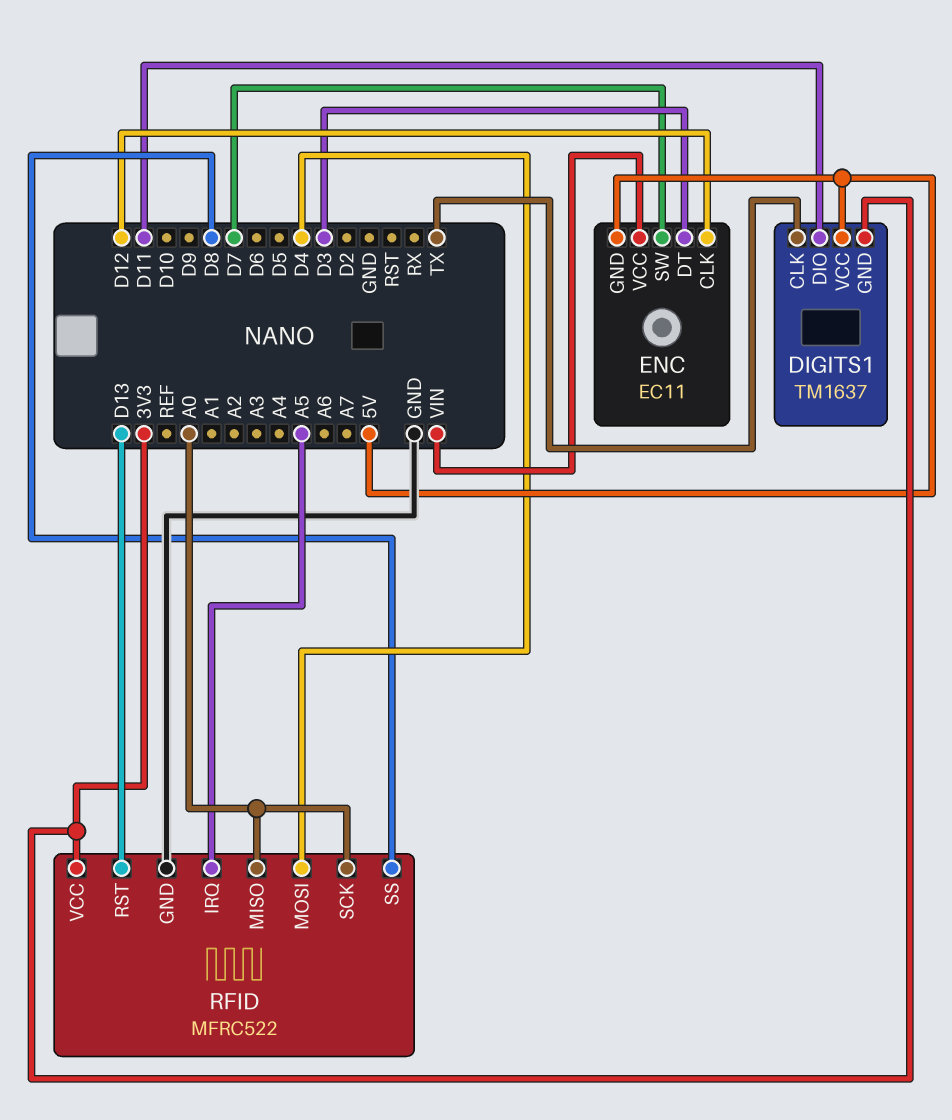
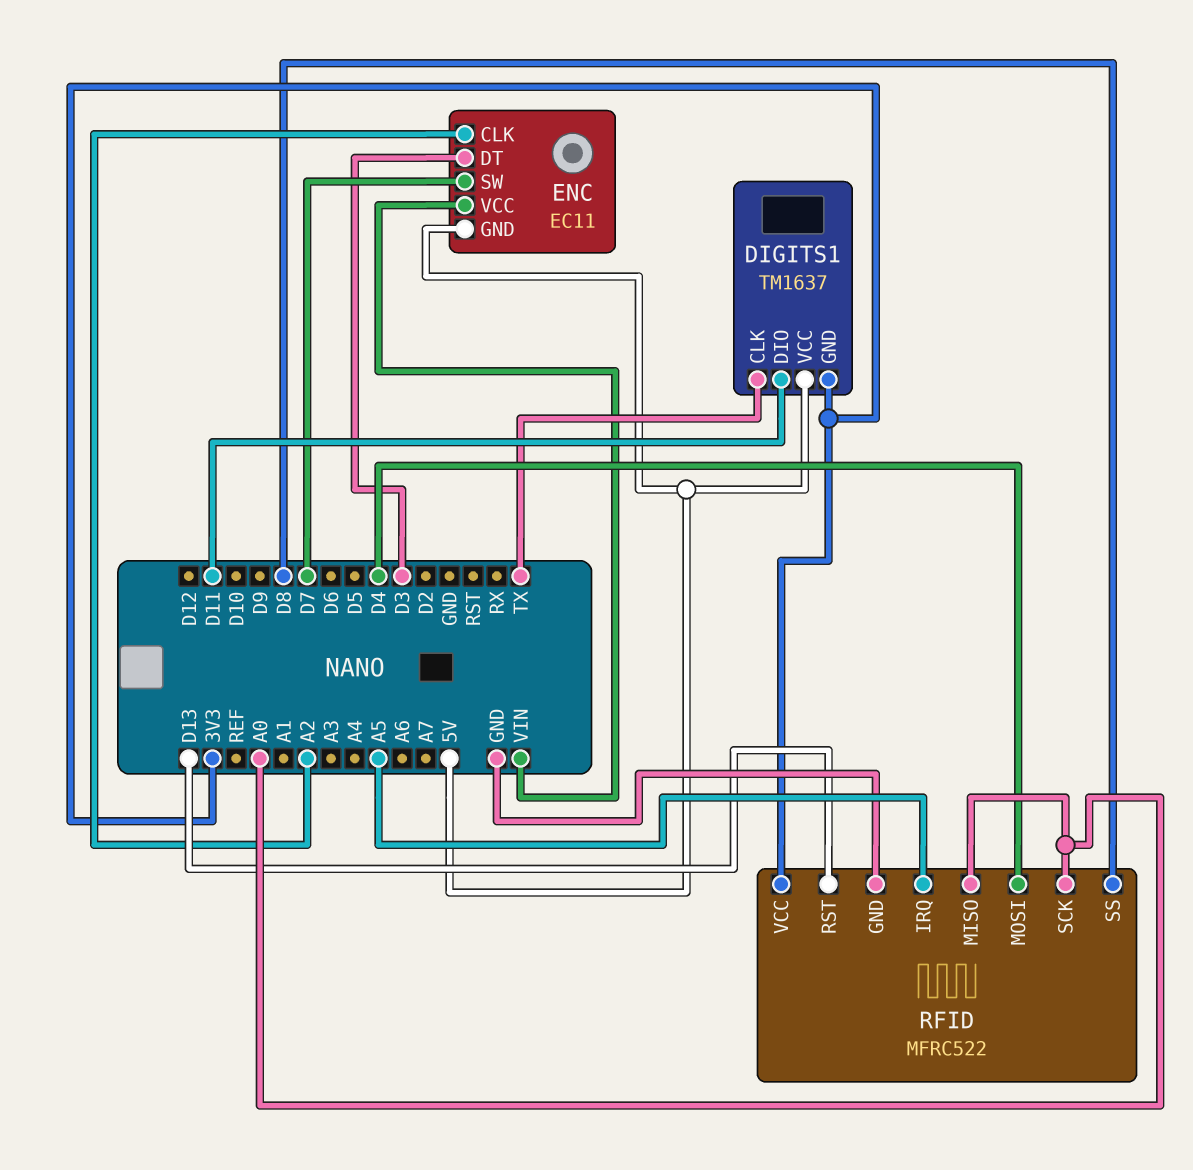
ENC pin CLK: D12 -> A2

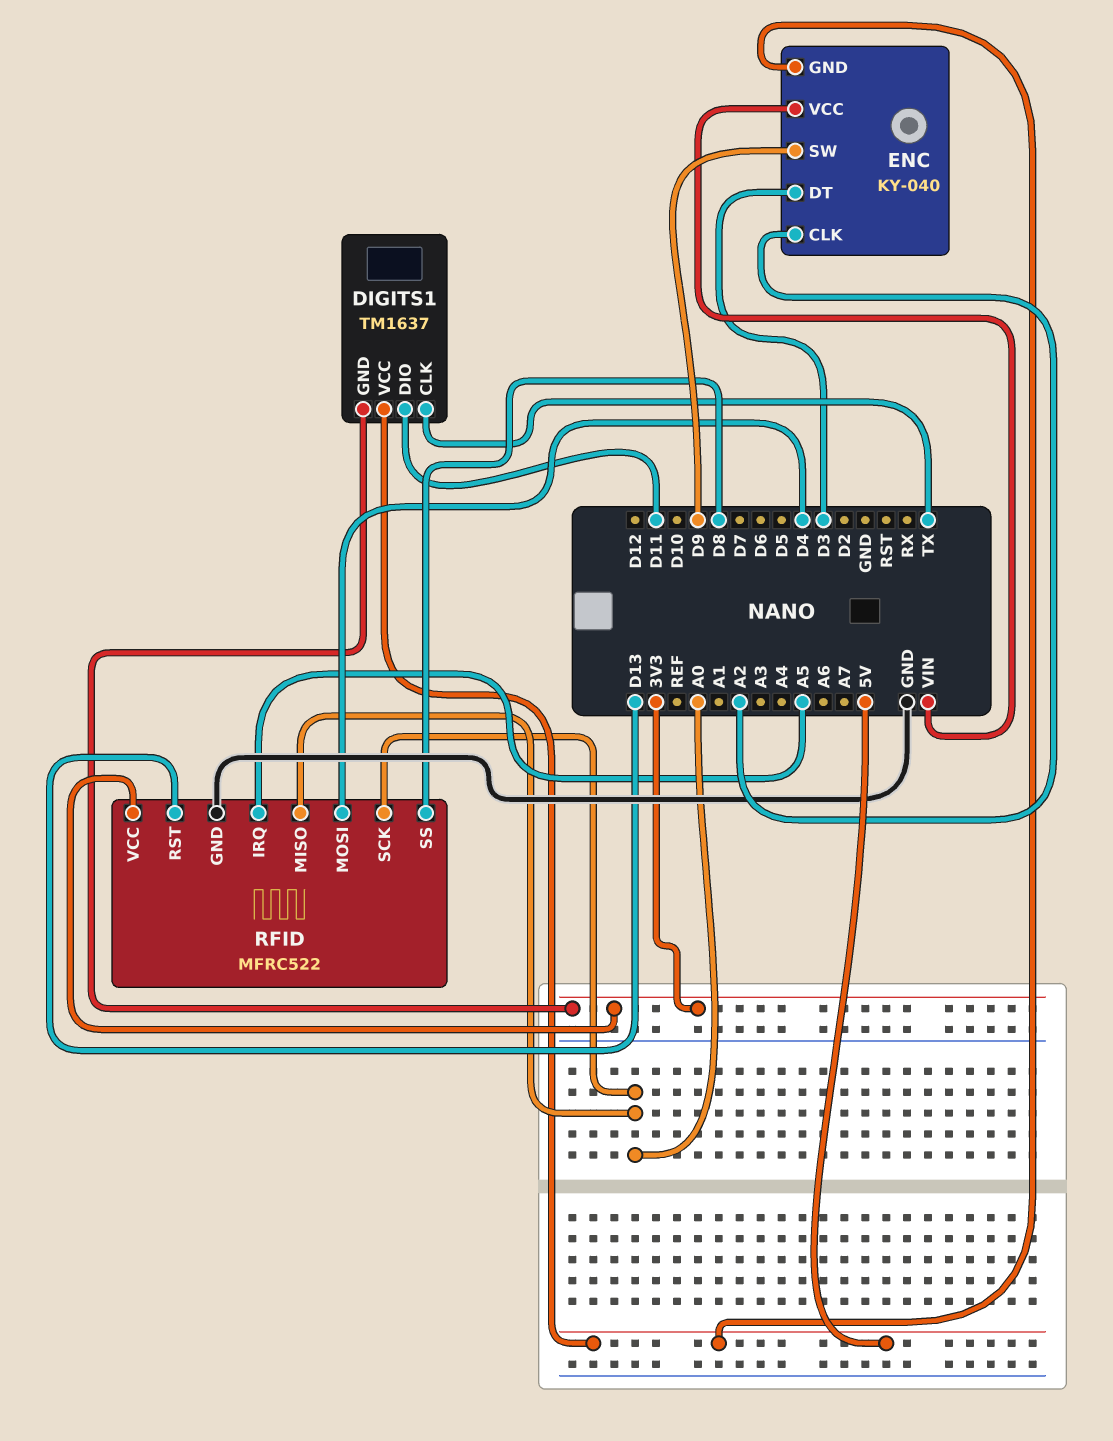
ENC: EC11 -> KY-040
ENC pin SW: D7 -> D9

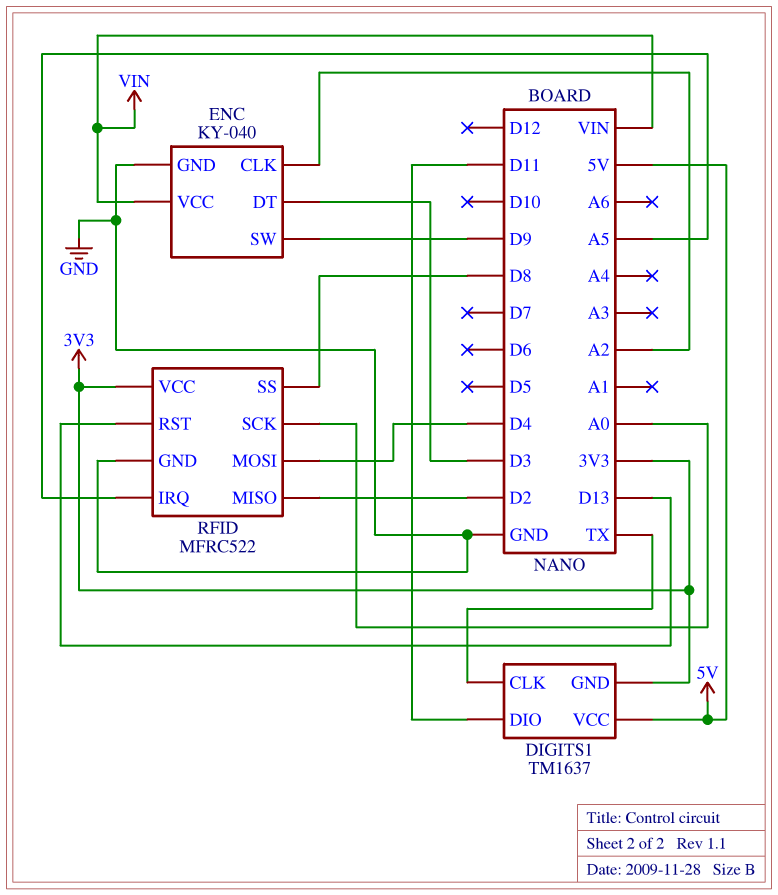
ENC pin GND: 5V -> GND
RFID pin MISO: A0 -> D2

